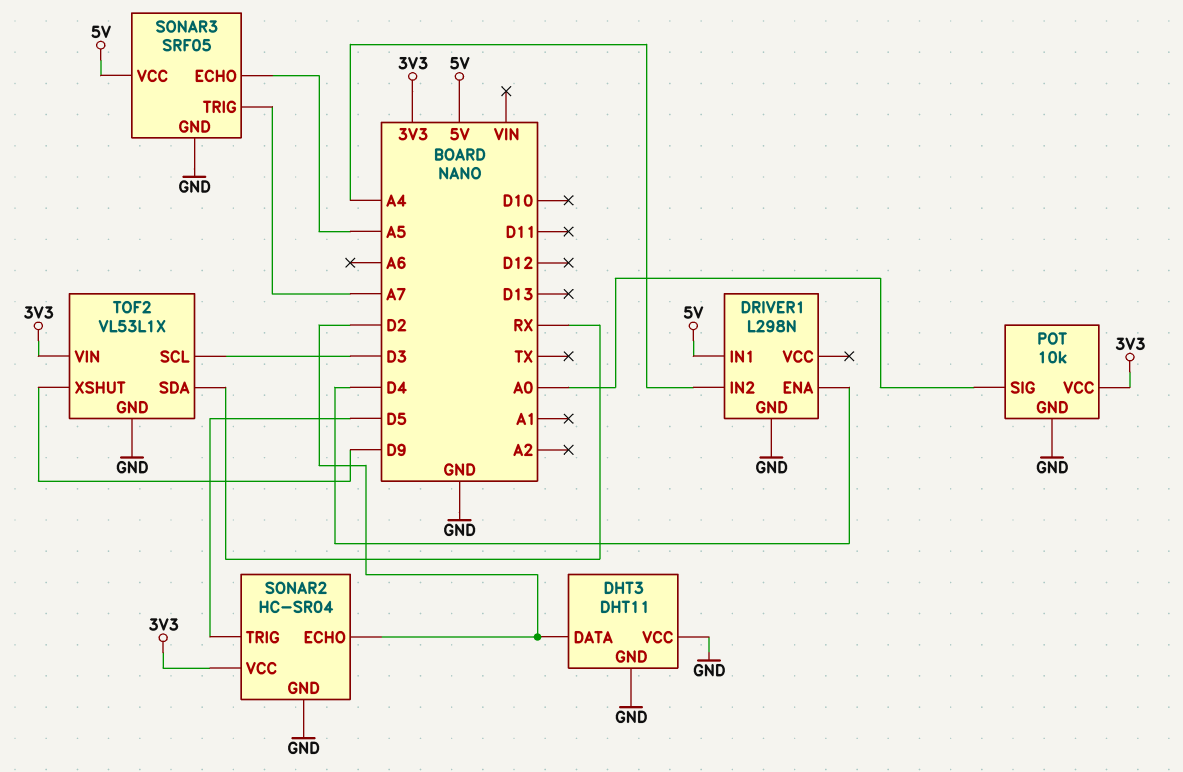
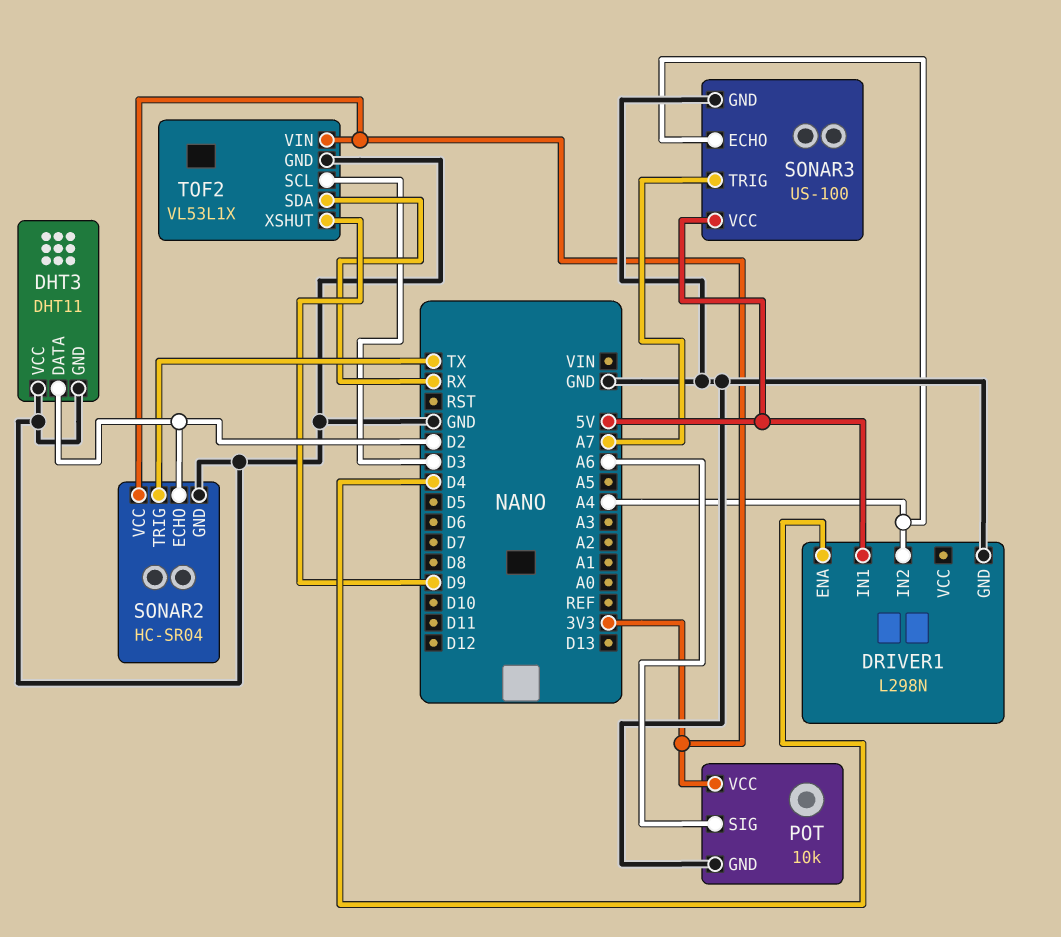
POT pin SIG: A0 -> A6
SONAR2 pin TRIG: D5 -> TX
SONAR3: SRF05 -> US-100
SONAR3 pin ECHO: A5 -> A4

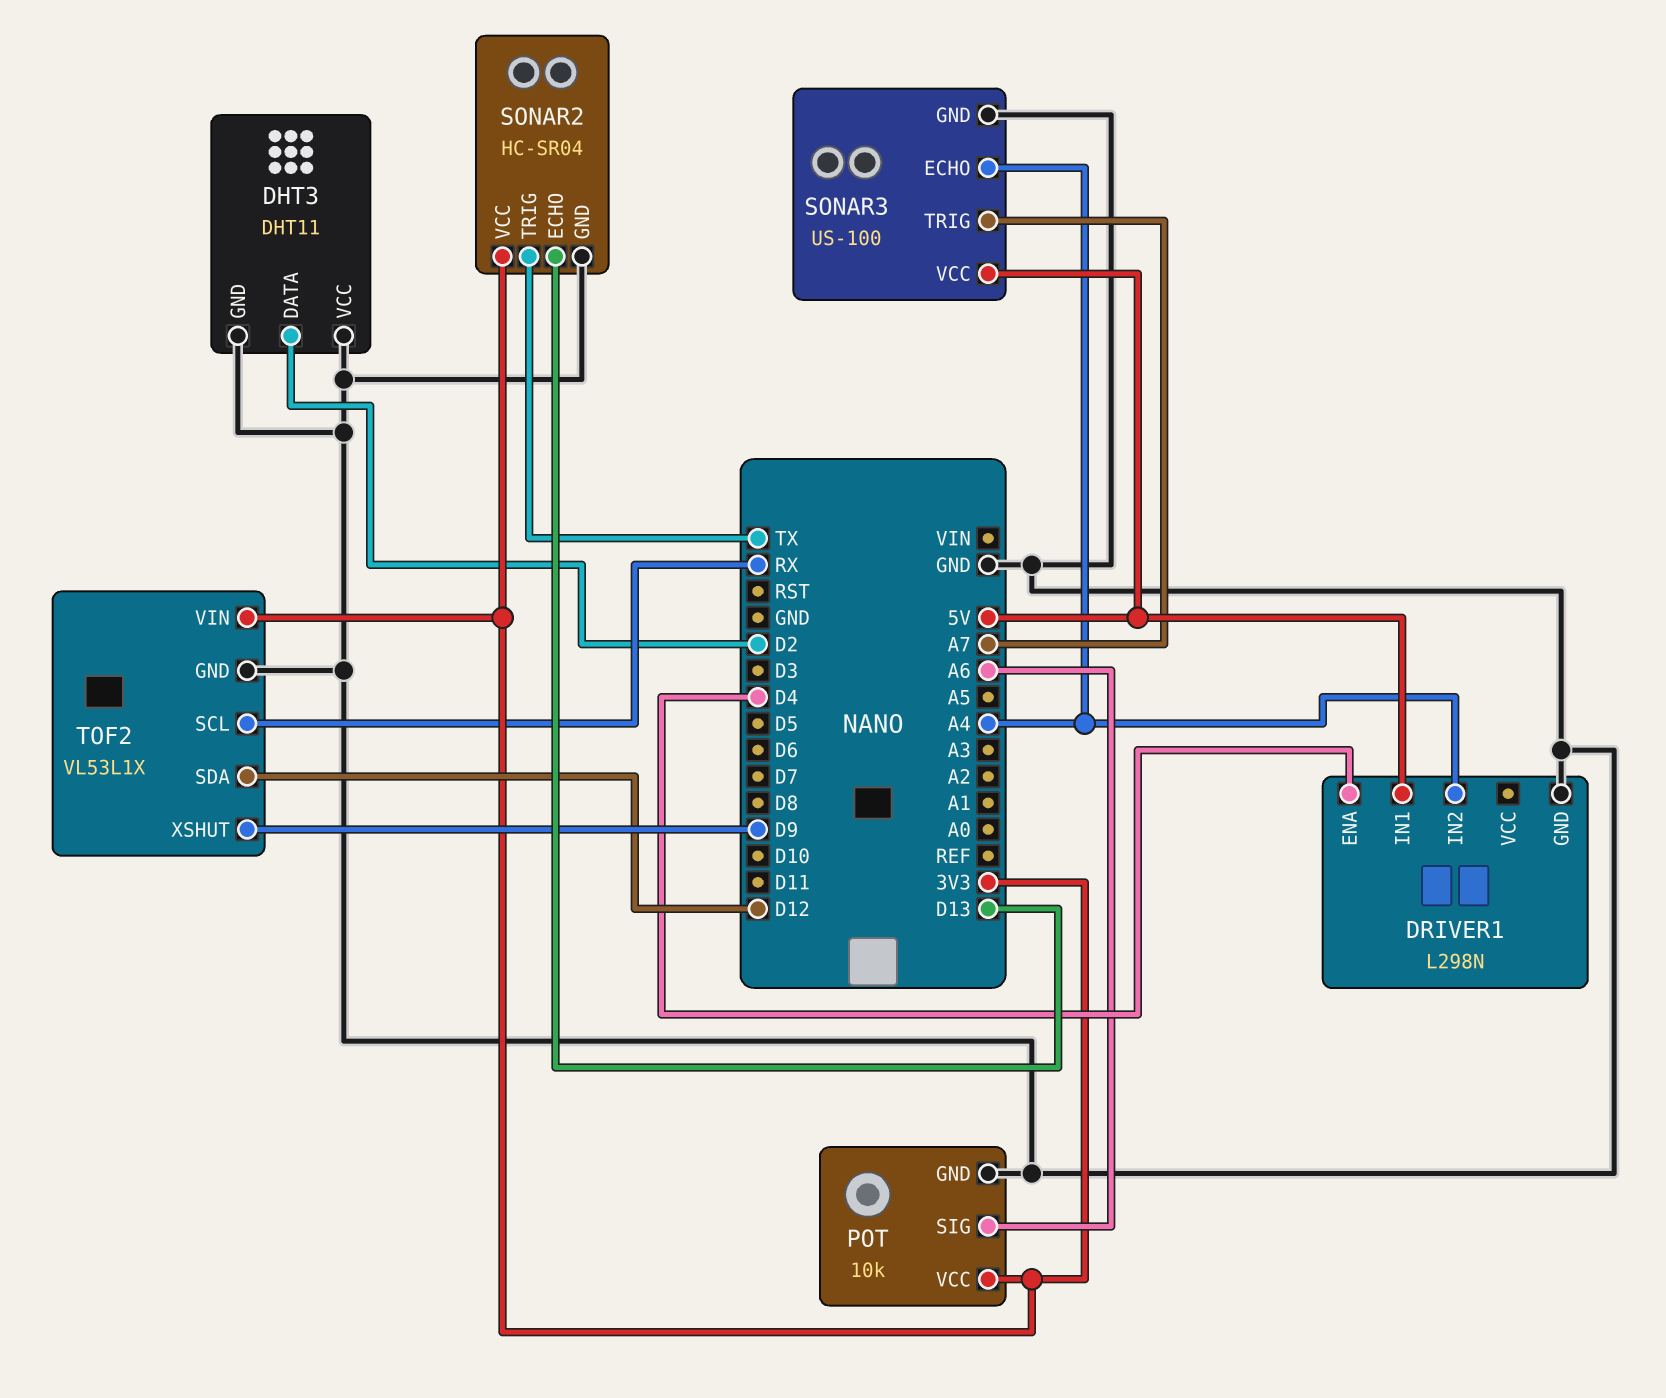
SONAR2 pin ECHO: D2 -> D13
TOF2 pin SCL: D3 -> RX
TOF2 pin SDA: RX -> D12

